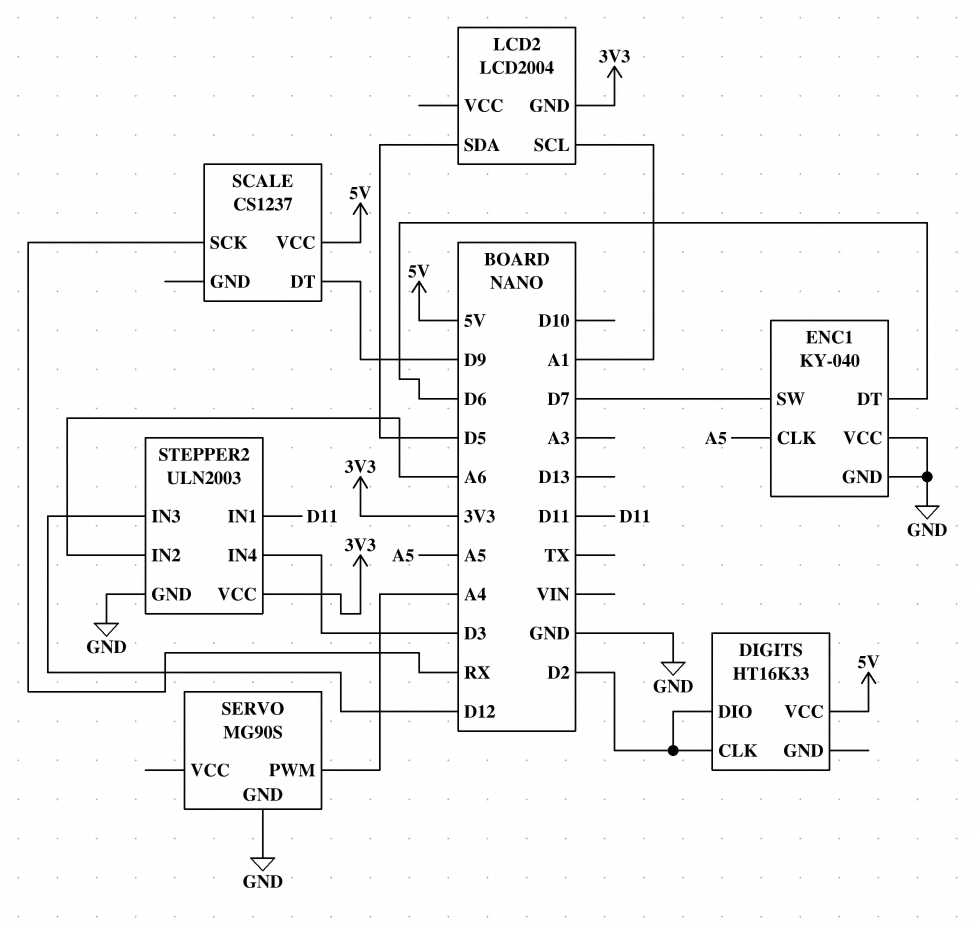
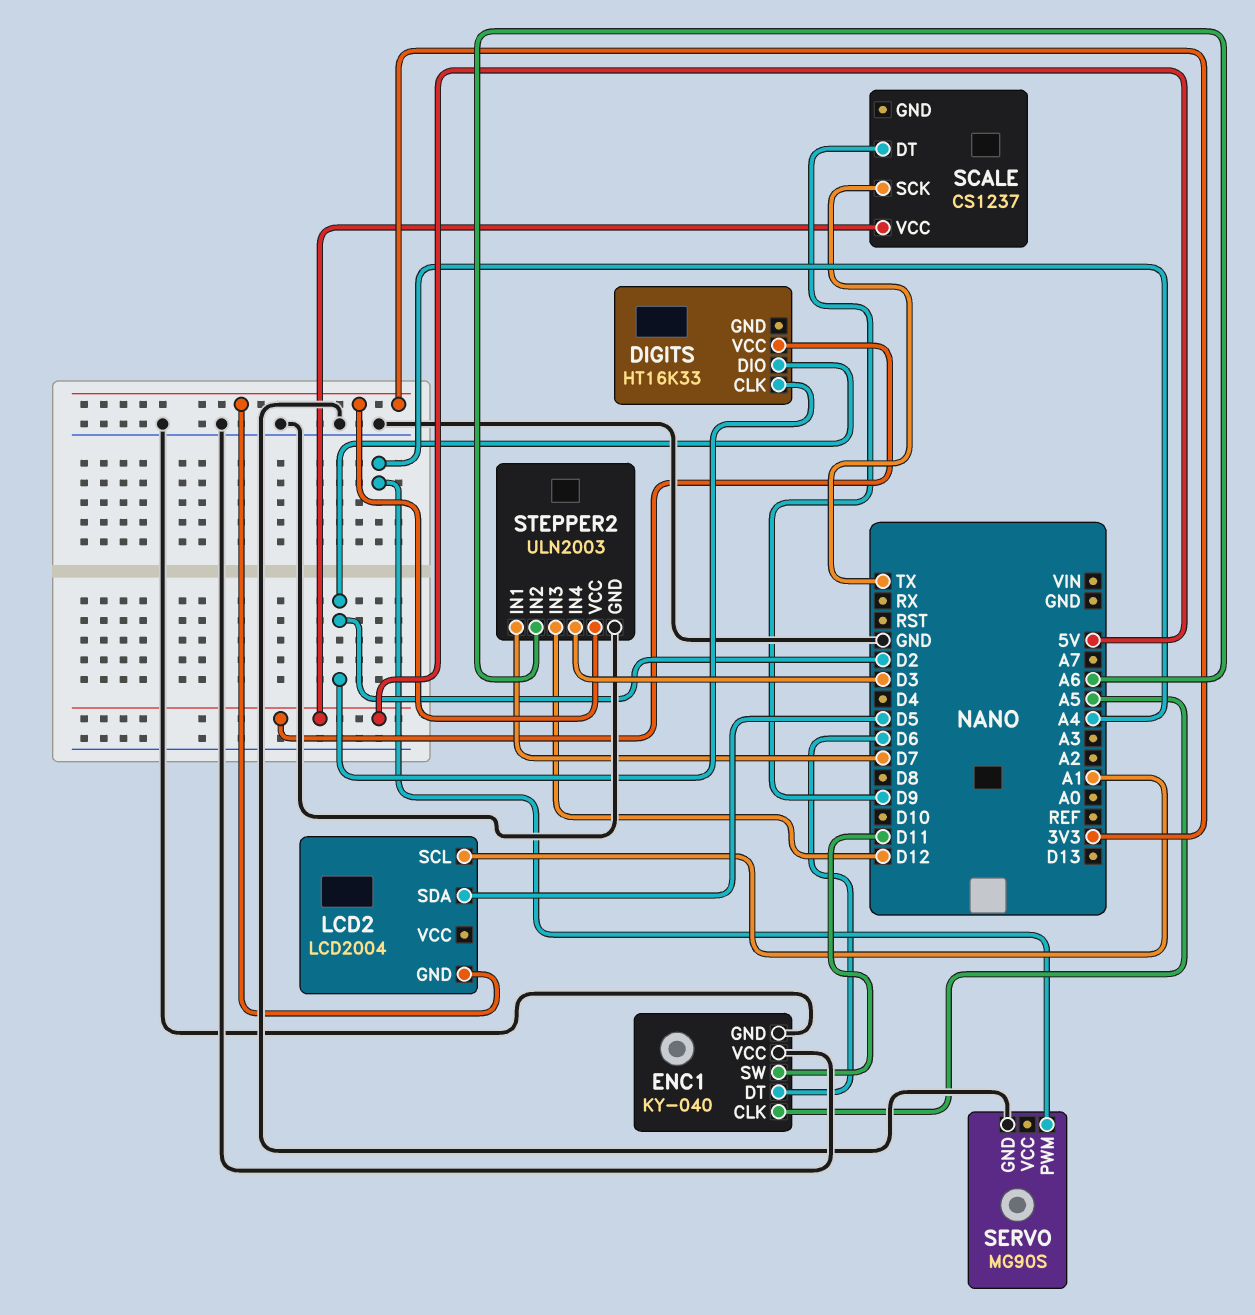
ENC1 pin SW: D7 -> D11
SCALE pin SCK: RX -> TX
STEPPER2 pin IN1: D11 -> D7

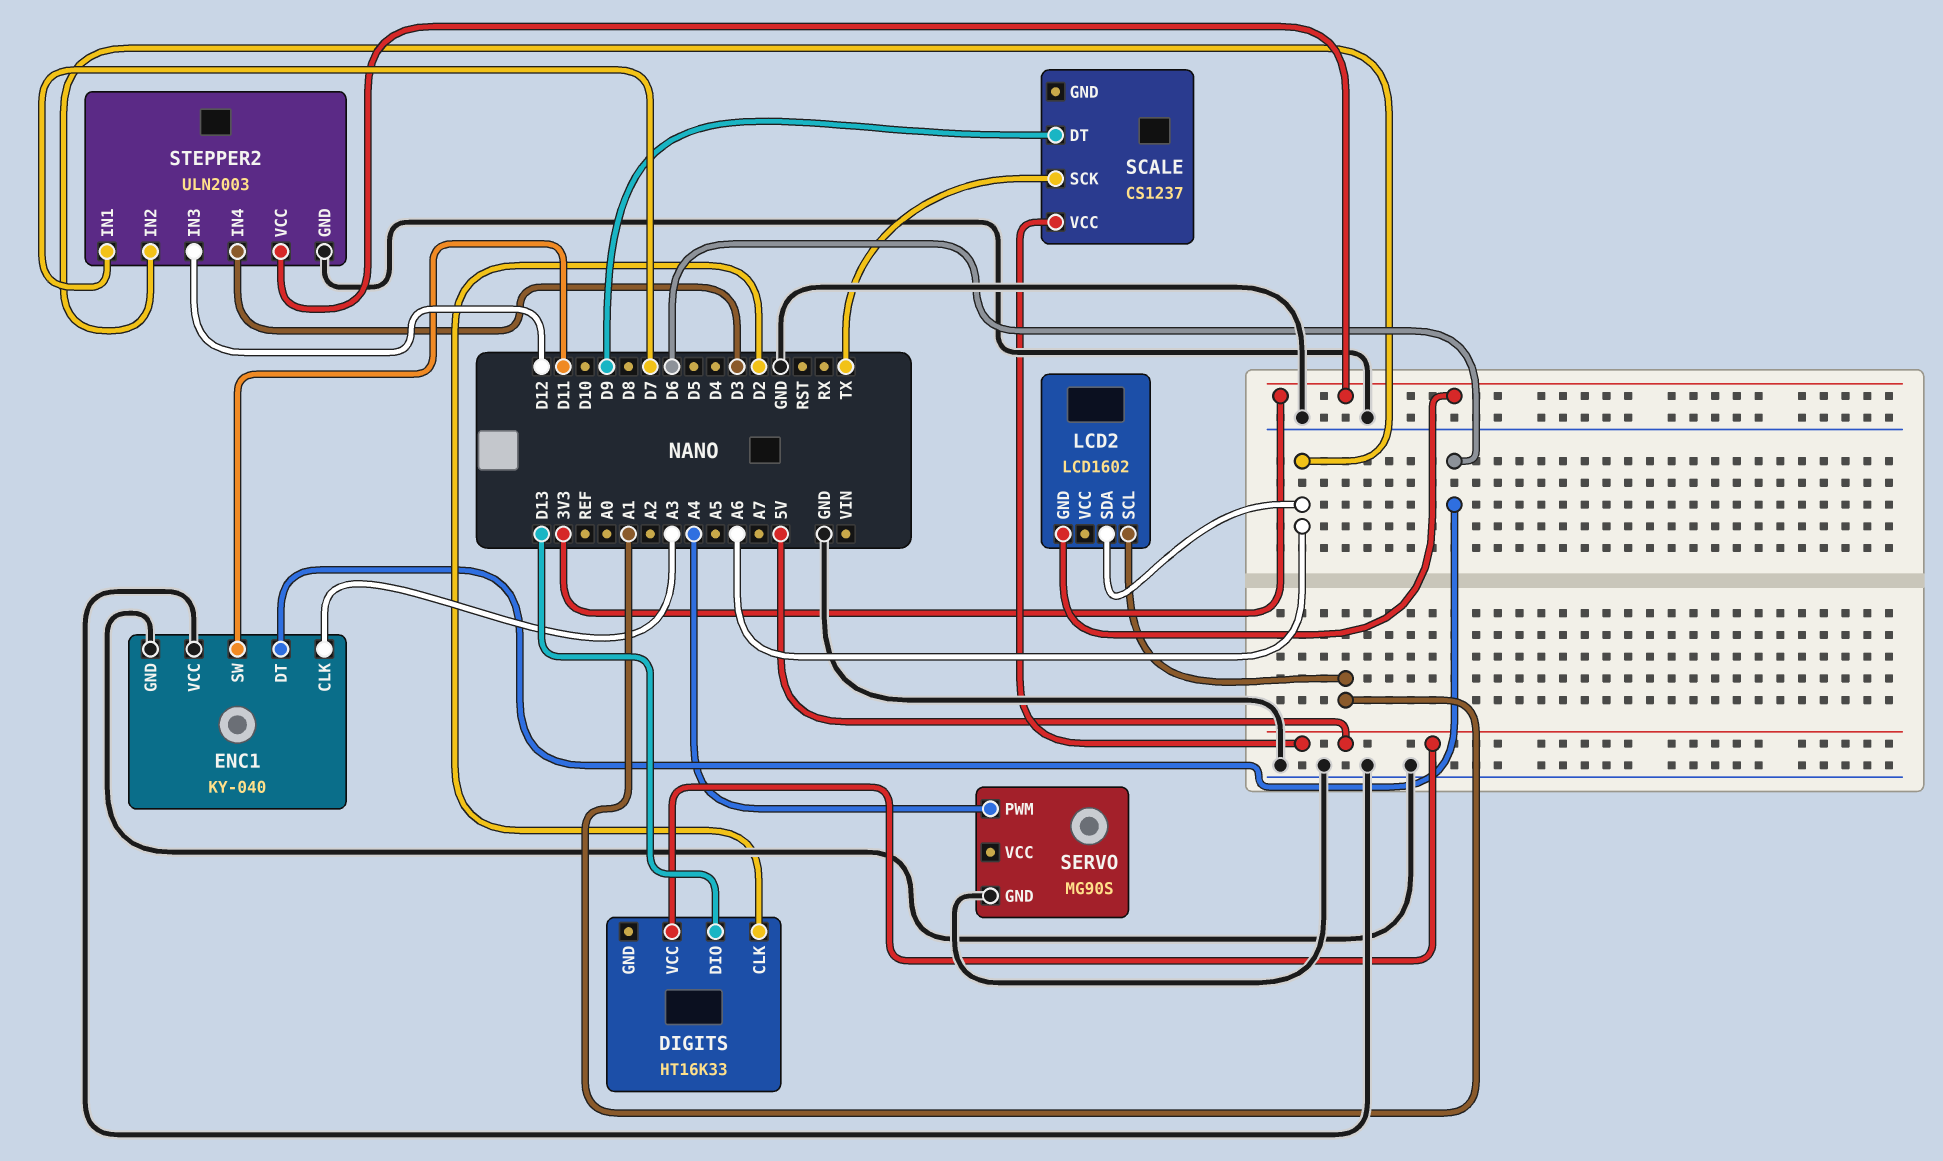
DIGITS pin DIO: D2 -> D13
ENC1 pin CLK: A5 -> A3
LCD2: LCD2004 -> LCD1602
LCD2 pin SDA: D5 -> A6

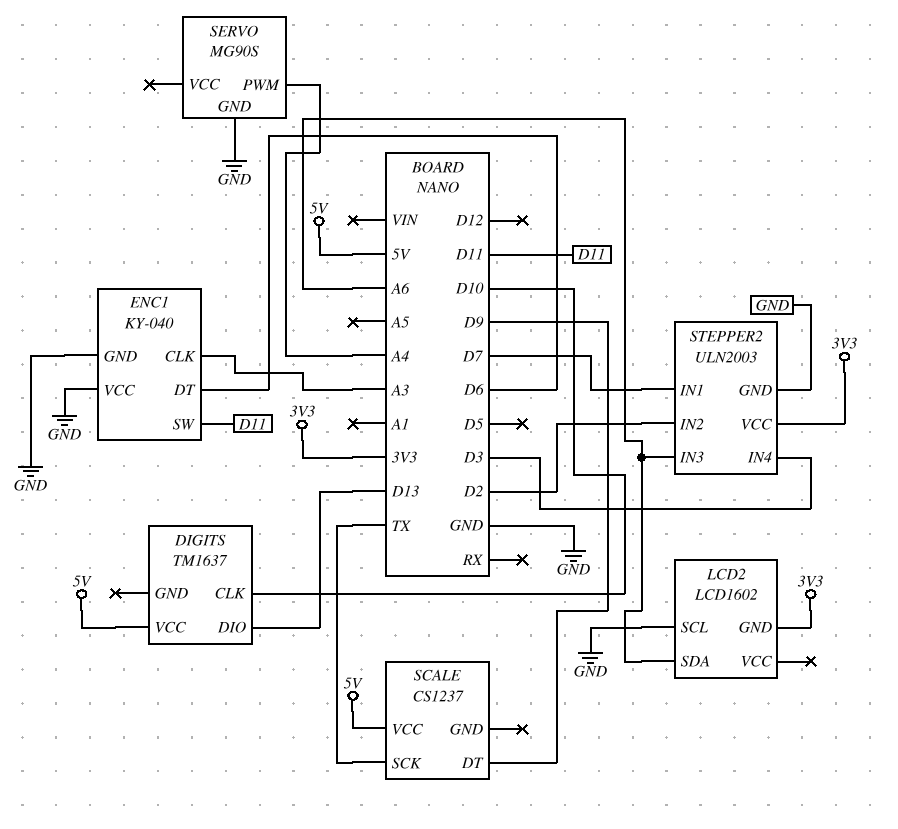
DIGITS: HT16K33 -> TM1637
DIGITS pin CLK: D2 -> D10
LCD2 pin SCL: A1 -> GND
STEPPER2 pin IN2: A6 -> D2
STEPPER2 pin IN3: D12 -> A6

